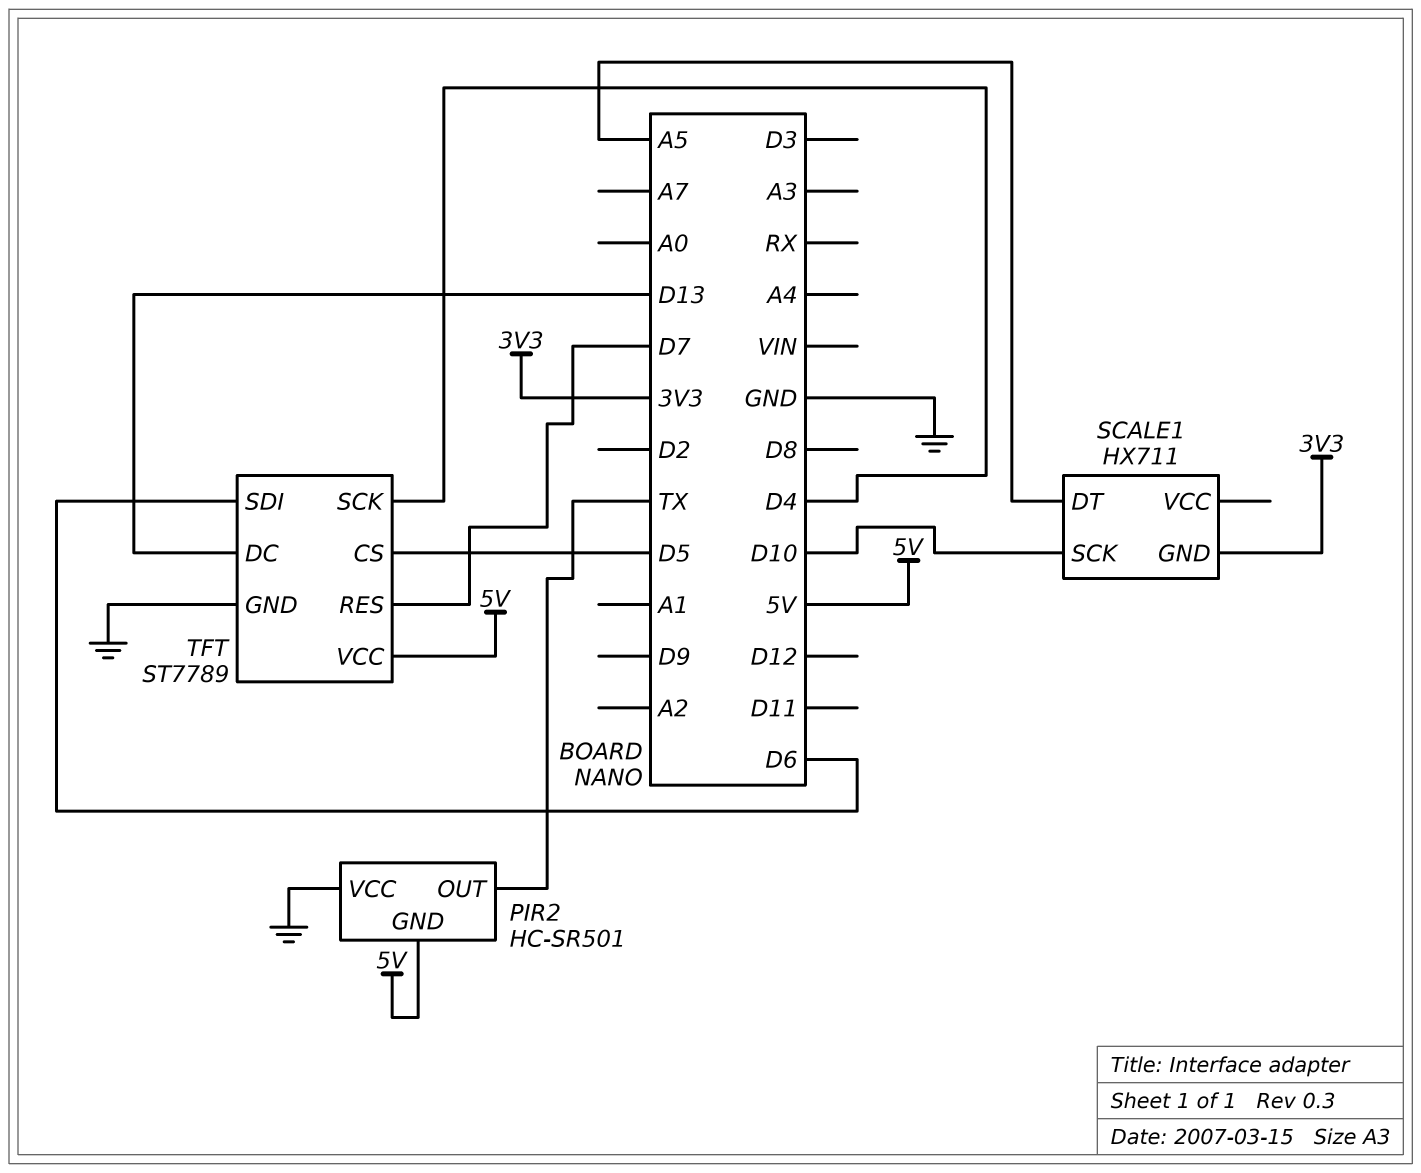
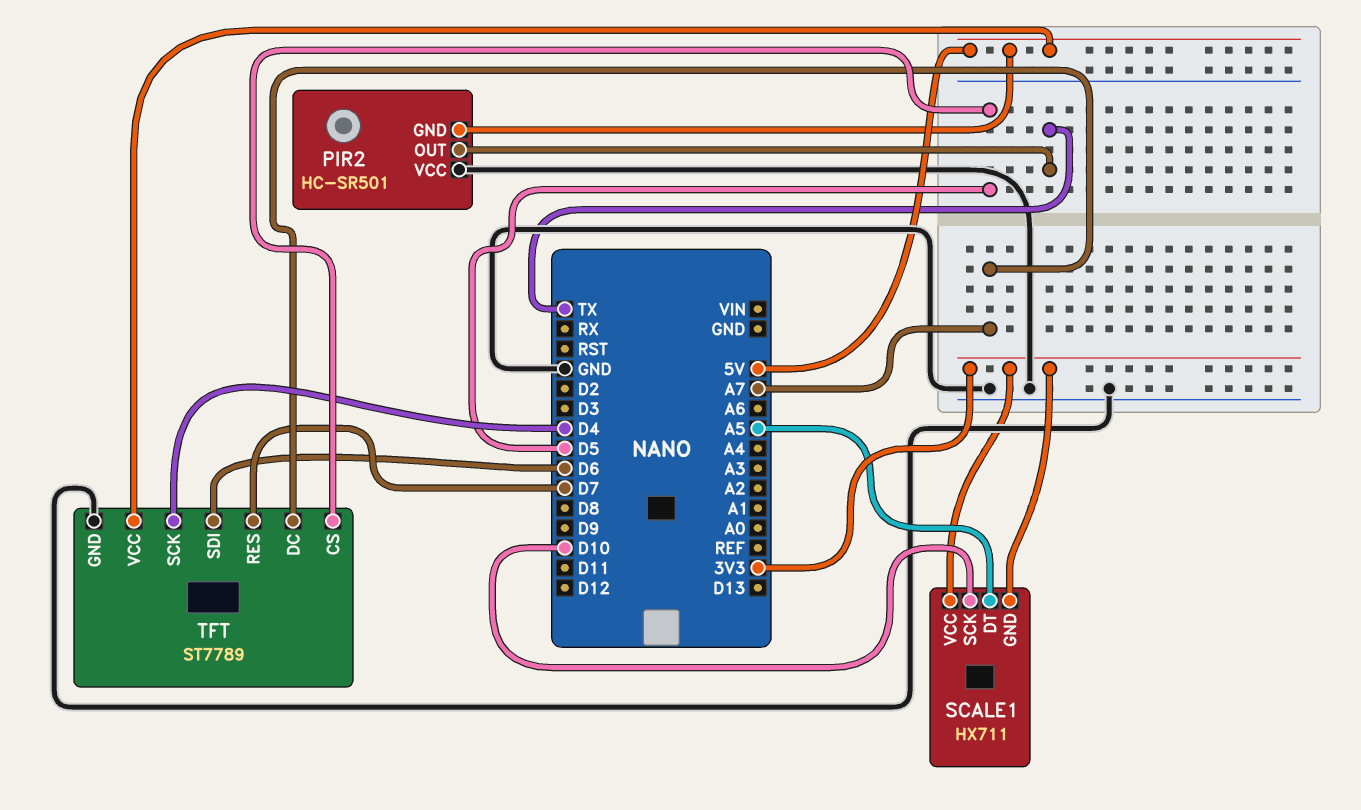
SCALE1 pin VCC: none -> 3V3
TFT pin DC: D13 -> A7

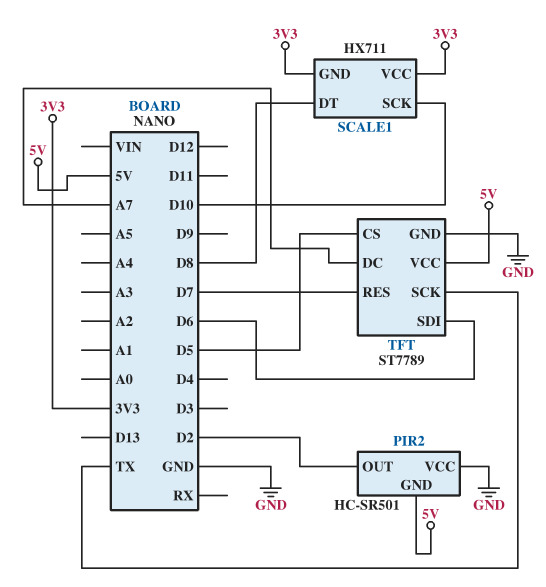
PIR2 pin OUT: TX -> D2
SCALE1 pin DT: A5 -> D8
TFT pin SCK: D4 -> TX

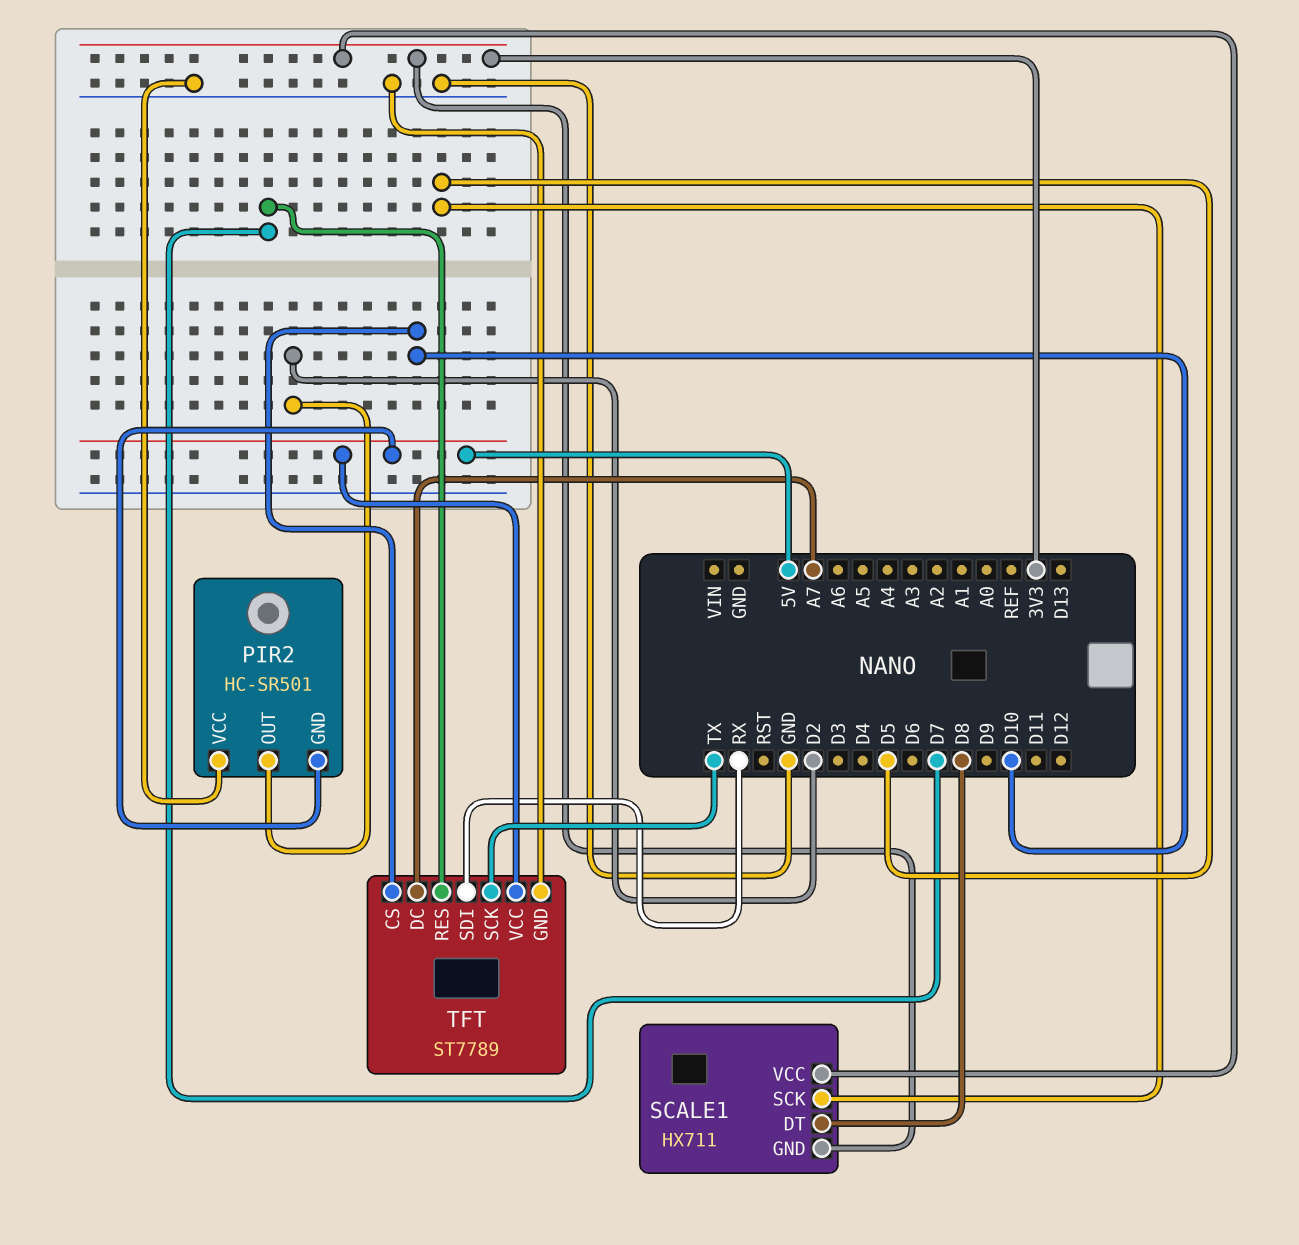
SCALE1 pin SCK: D10 -> D5
TFT pin CS: D5 -> D10
TFT pin SDI: D6 -> RX

